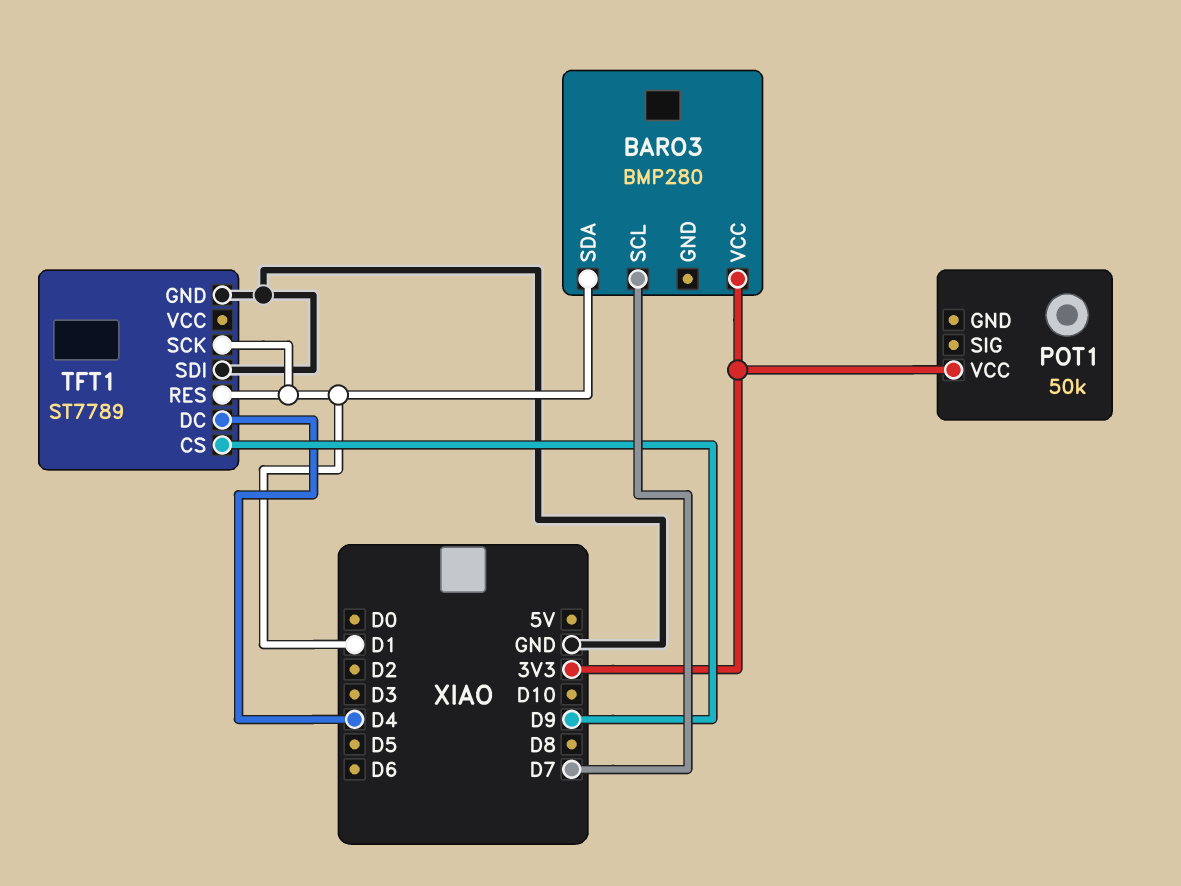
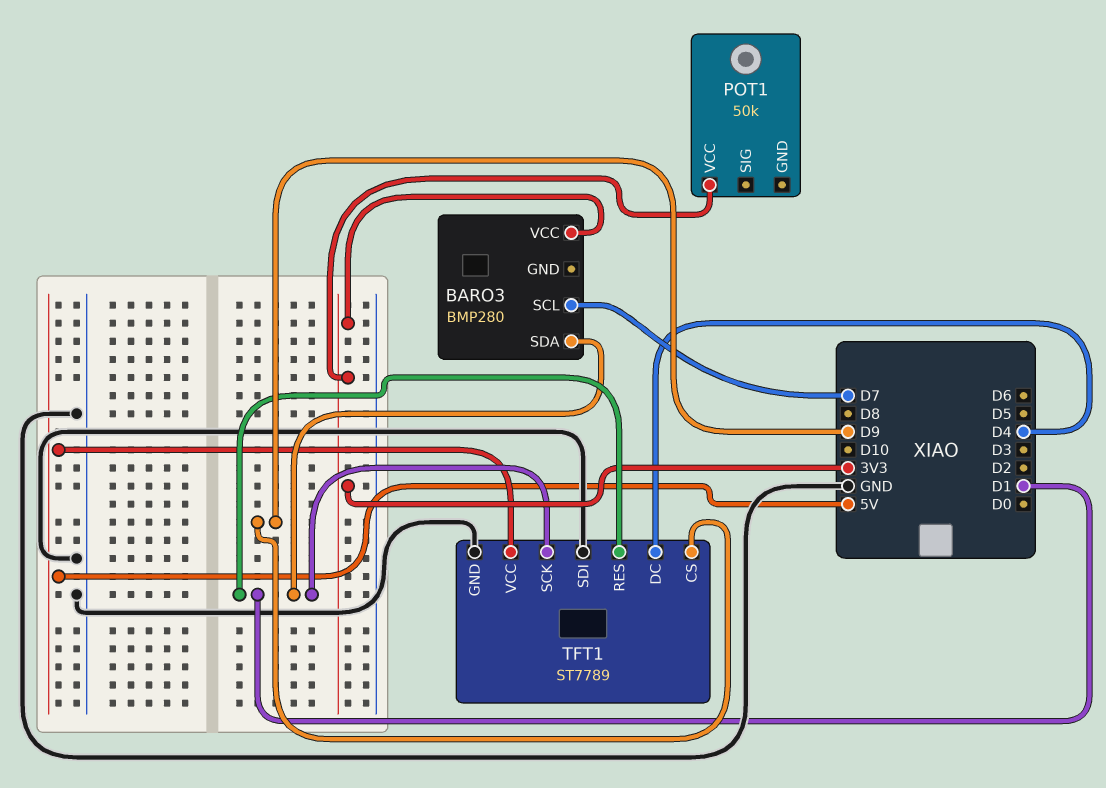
TFT1 pin VCC: none -> 5V

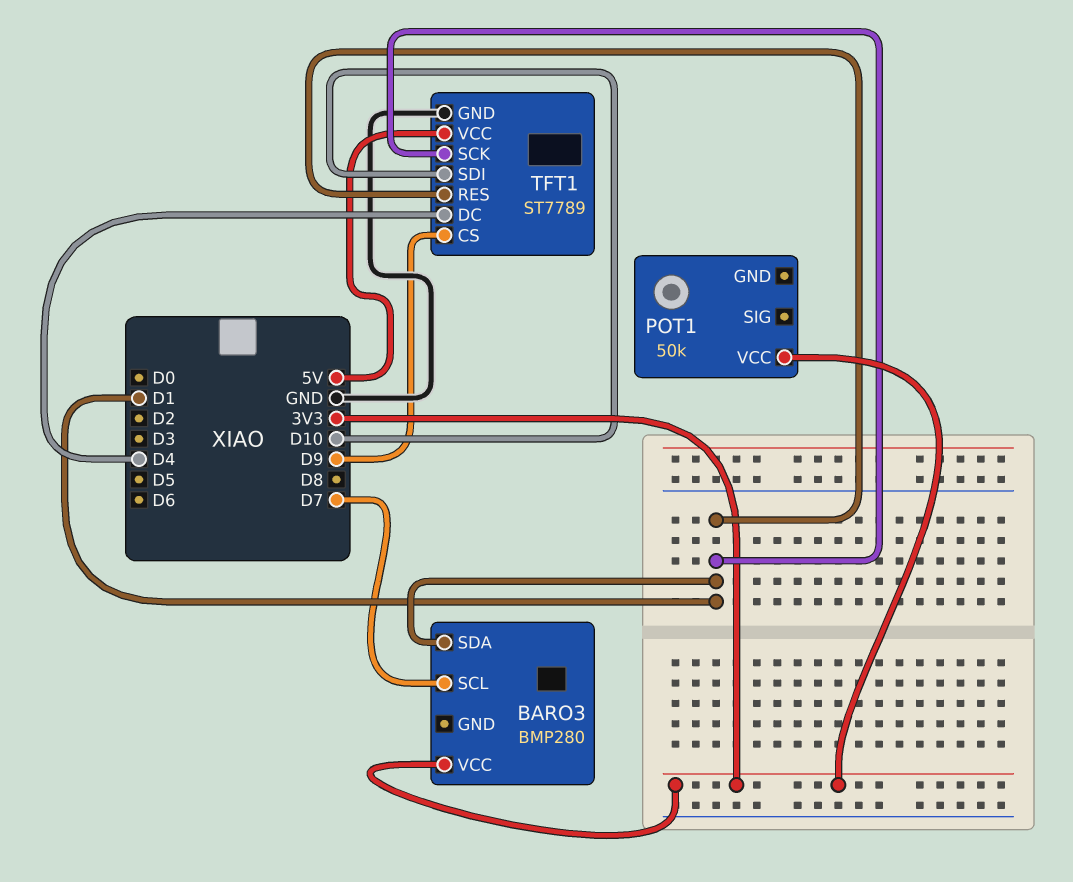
TFT1 pin SDI: GND -> D10

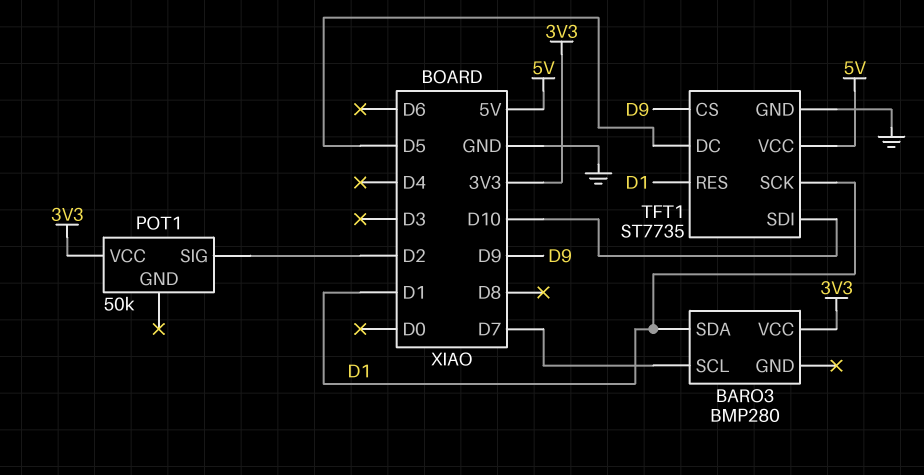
POT1 pin SIG: none -> D2
TFT1: ST7789 -> ST7735
TFT1 pin DC: D4 -> D5

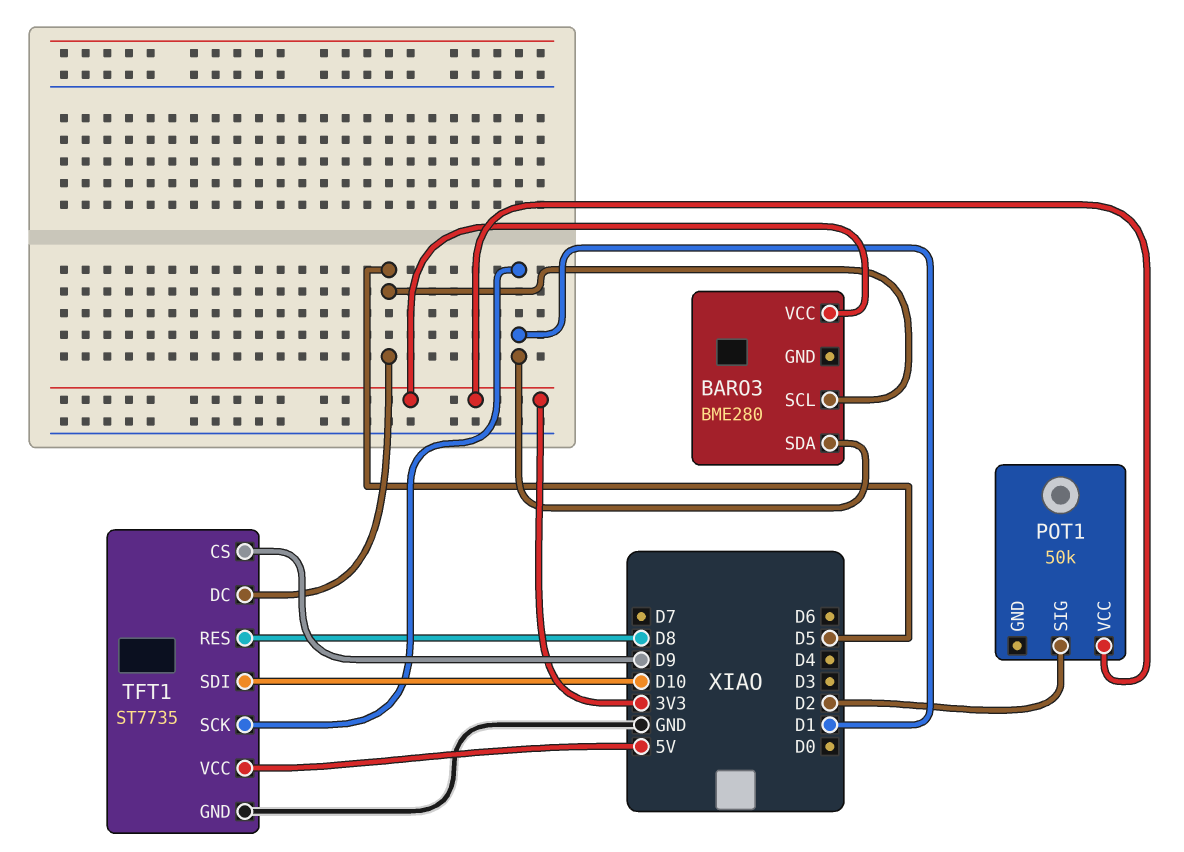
BARO3: BMP280 -> BME280
BARO3 pin SCL: D7 -> D5
TFT1 pin RES: D1 -> D8

